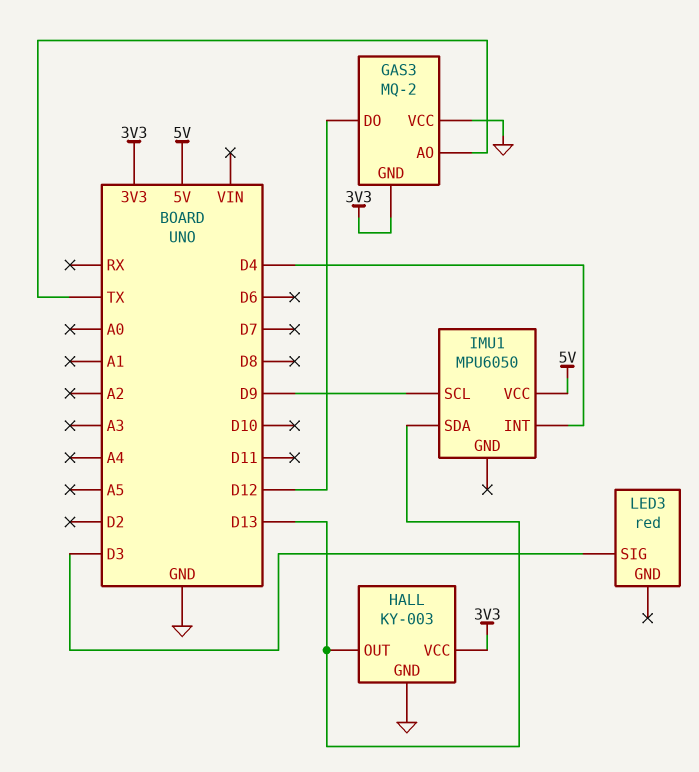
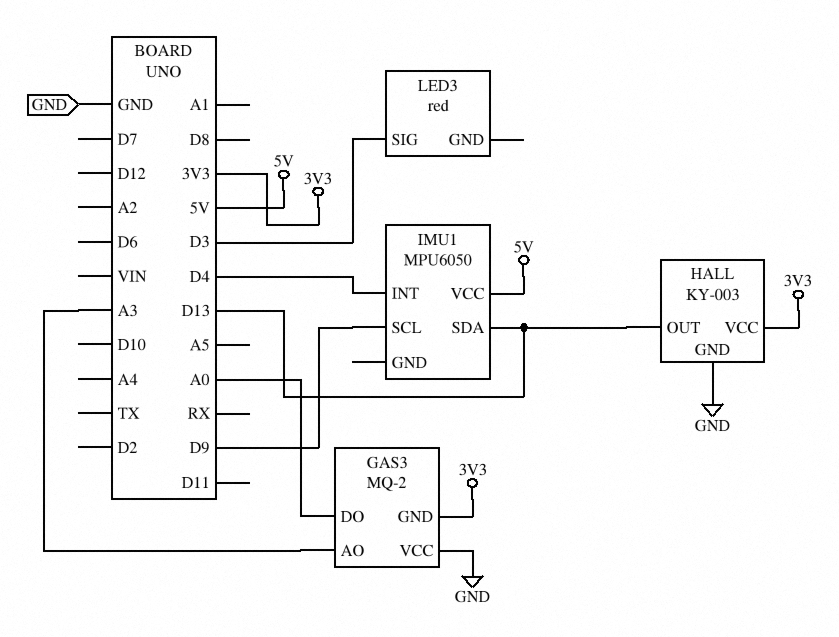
GAS3 pin AO: TX -> A3
GAS3 pin DO: D12 -> A0

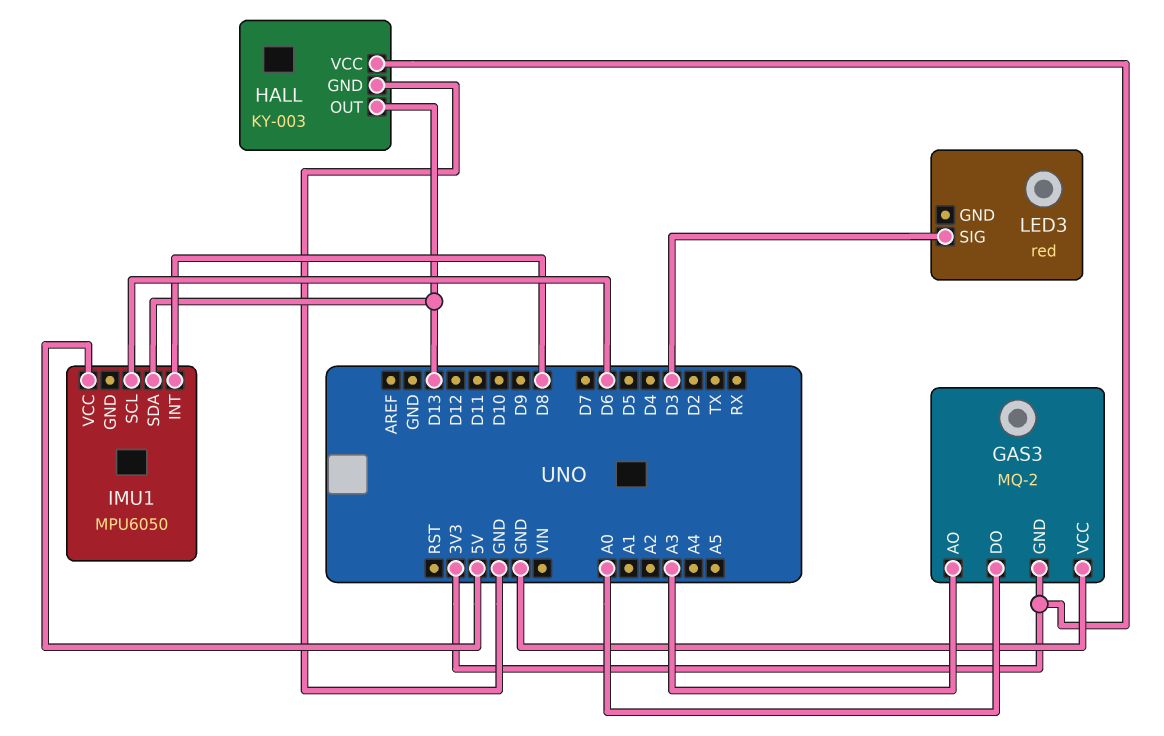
IMU1 pin INT: D4 -> D8
IMU1 pin SCL: D9 -> D6

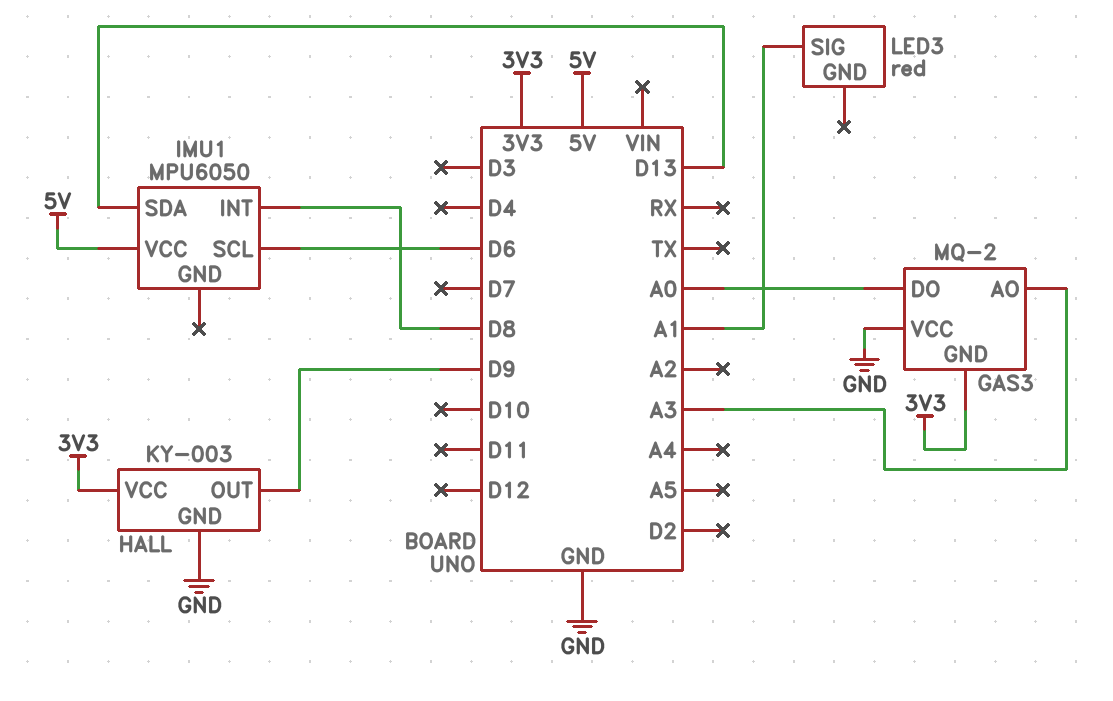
HALL pin OUT: D13 -> D9
LED3 pin SIG: D3 -> A1

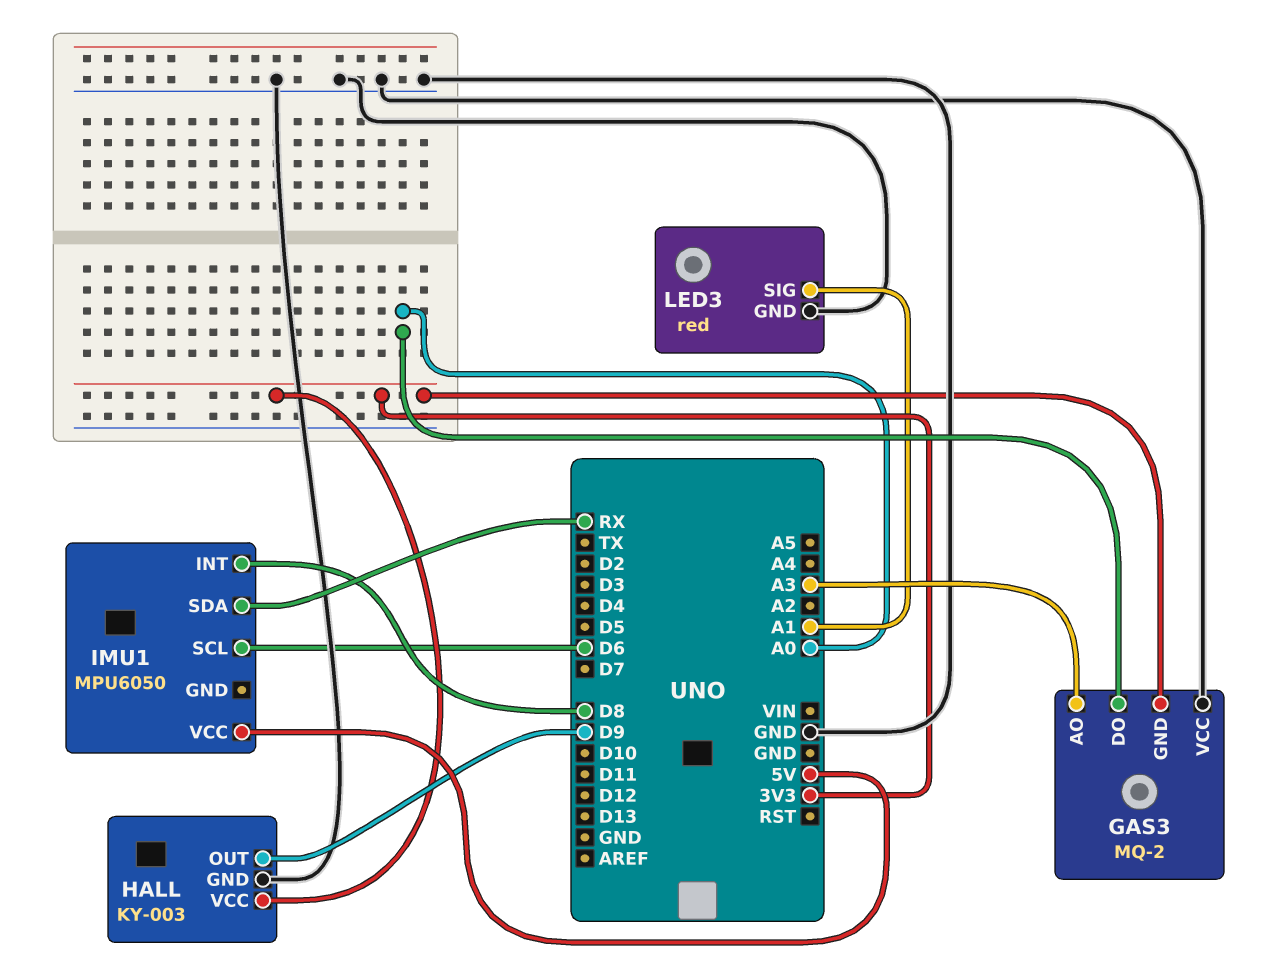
IMU1 pin SDA: D13 -> RX
LED3 pin GND: none -> GND

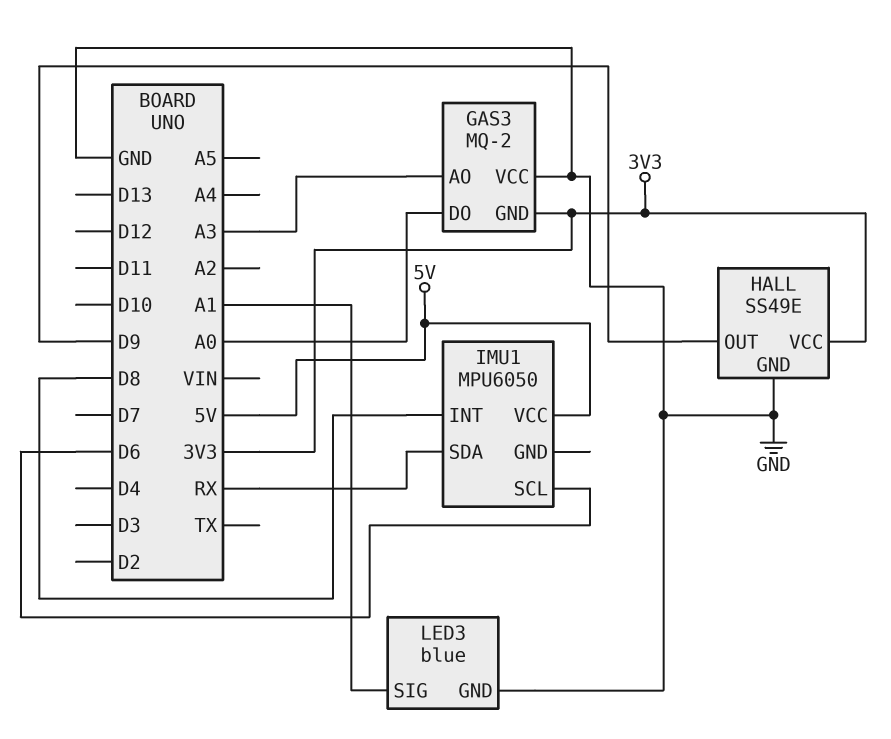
HALL: KY-003 -> SS49E
LED3: red -> blue

